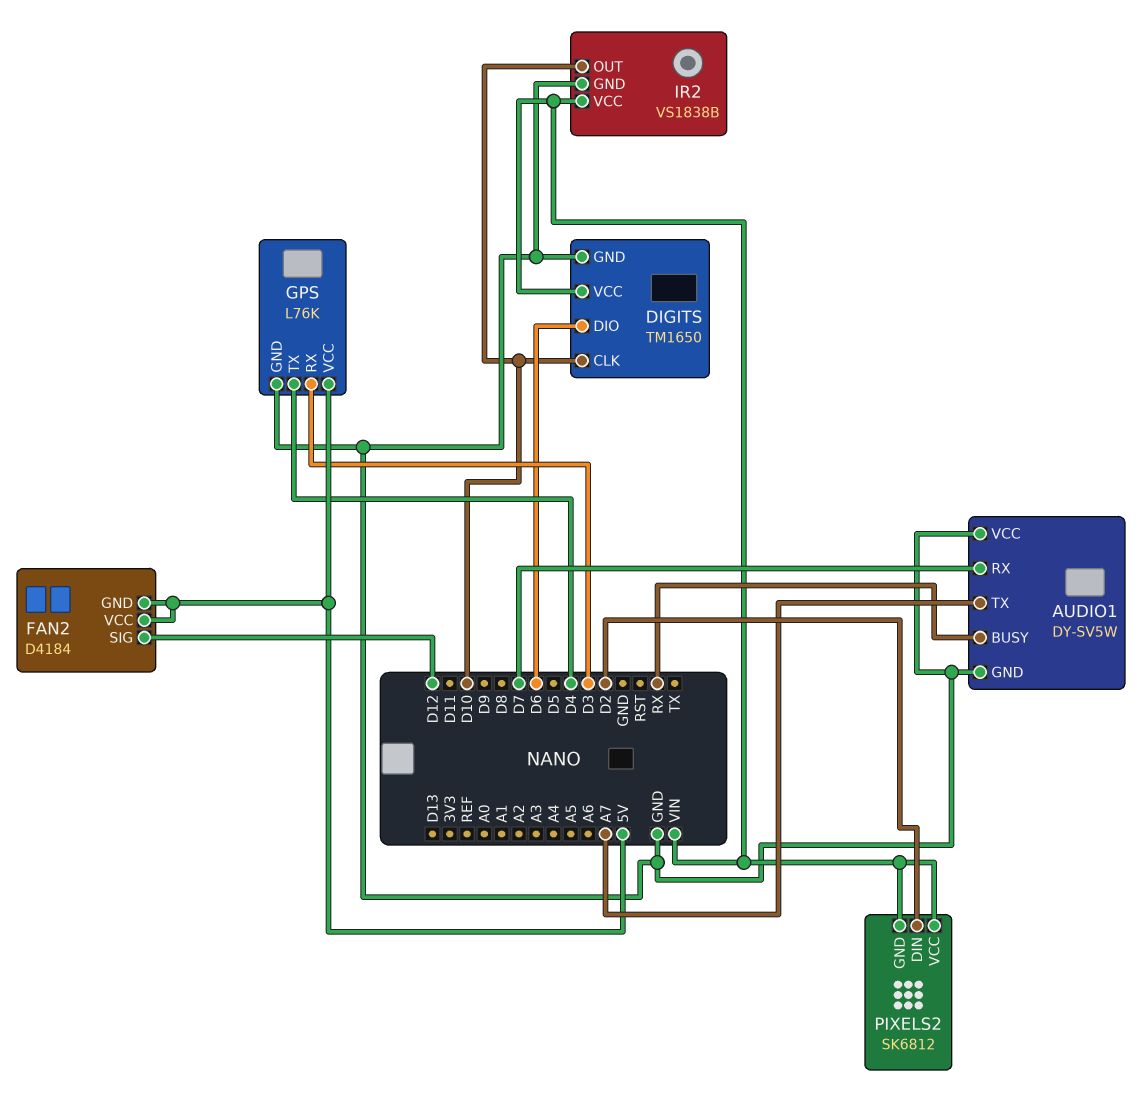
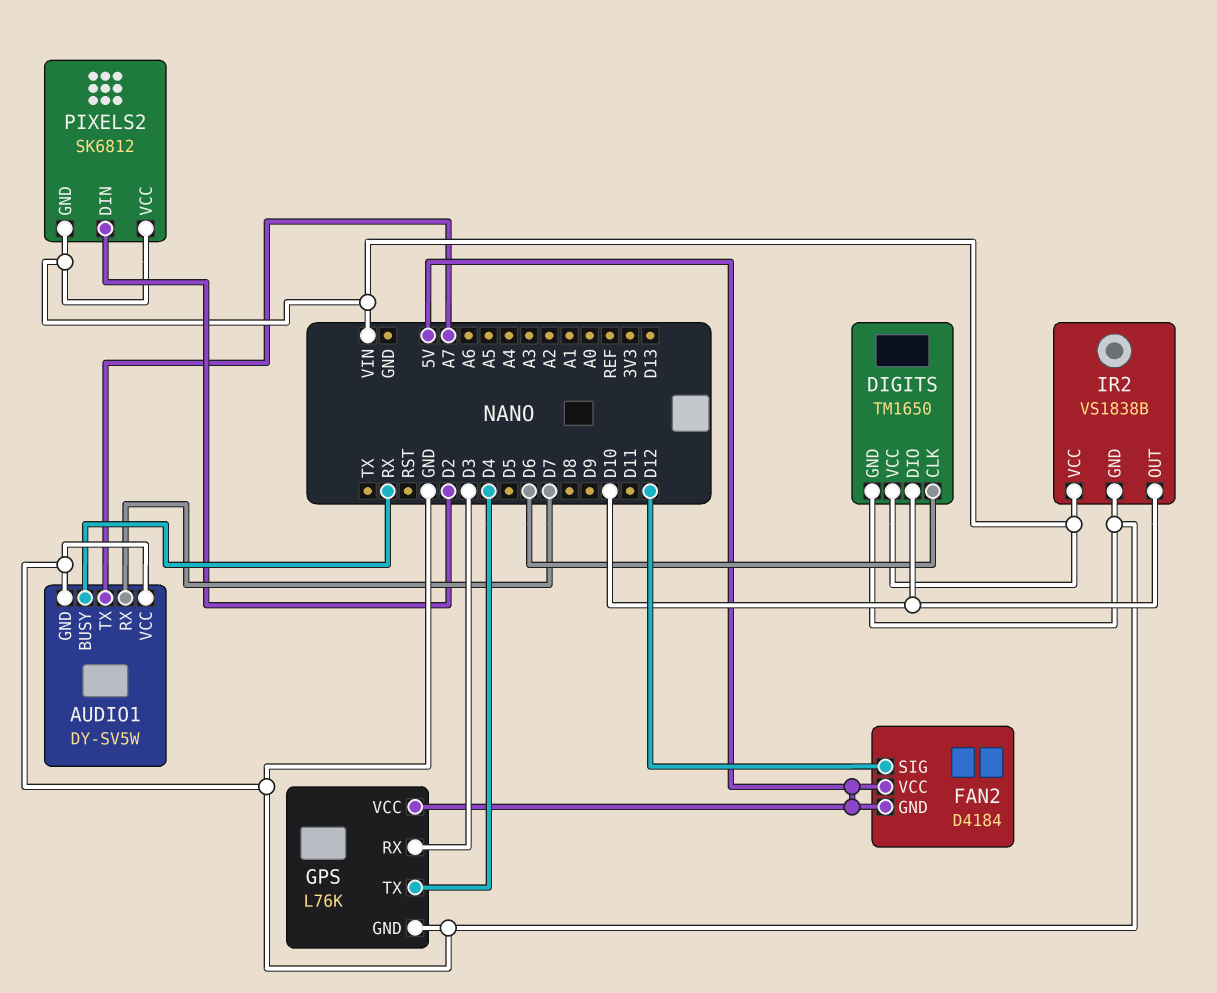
DIGITS pin CLK: D10 -> D6
DIGITS pin DIO: D6 -> D10

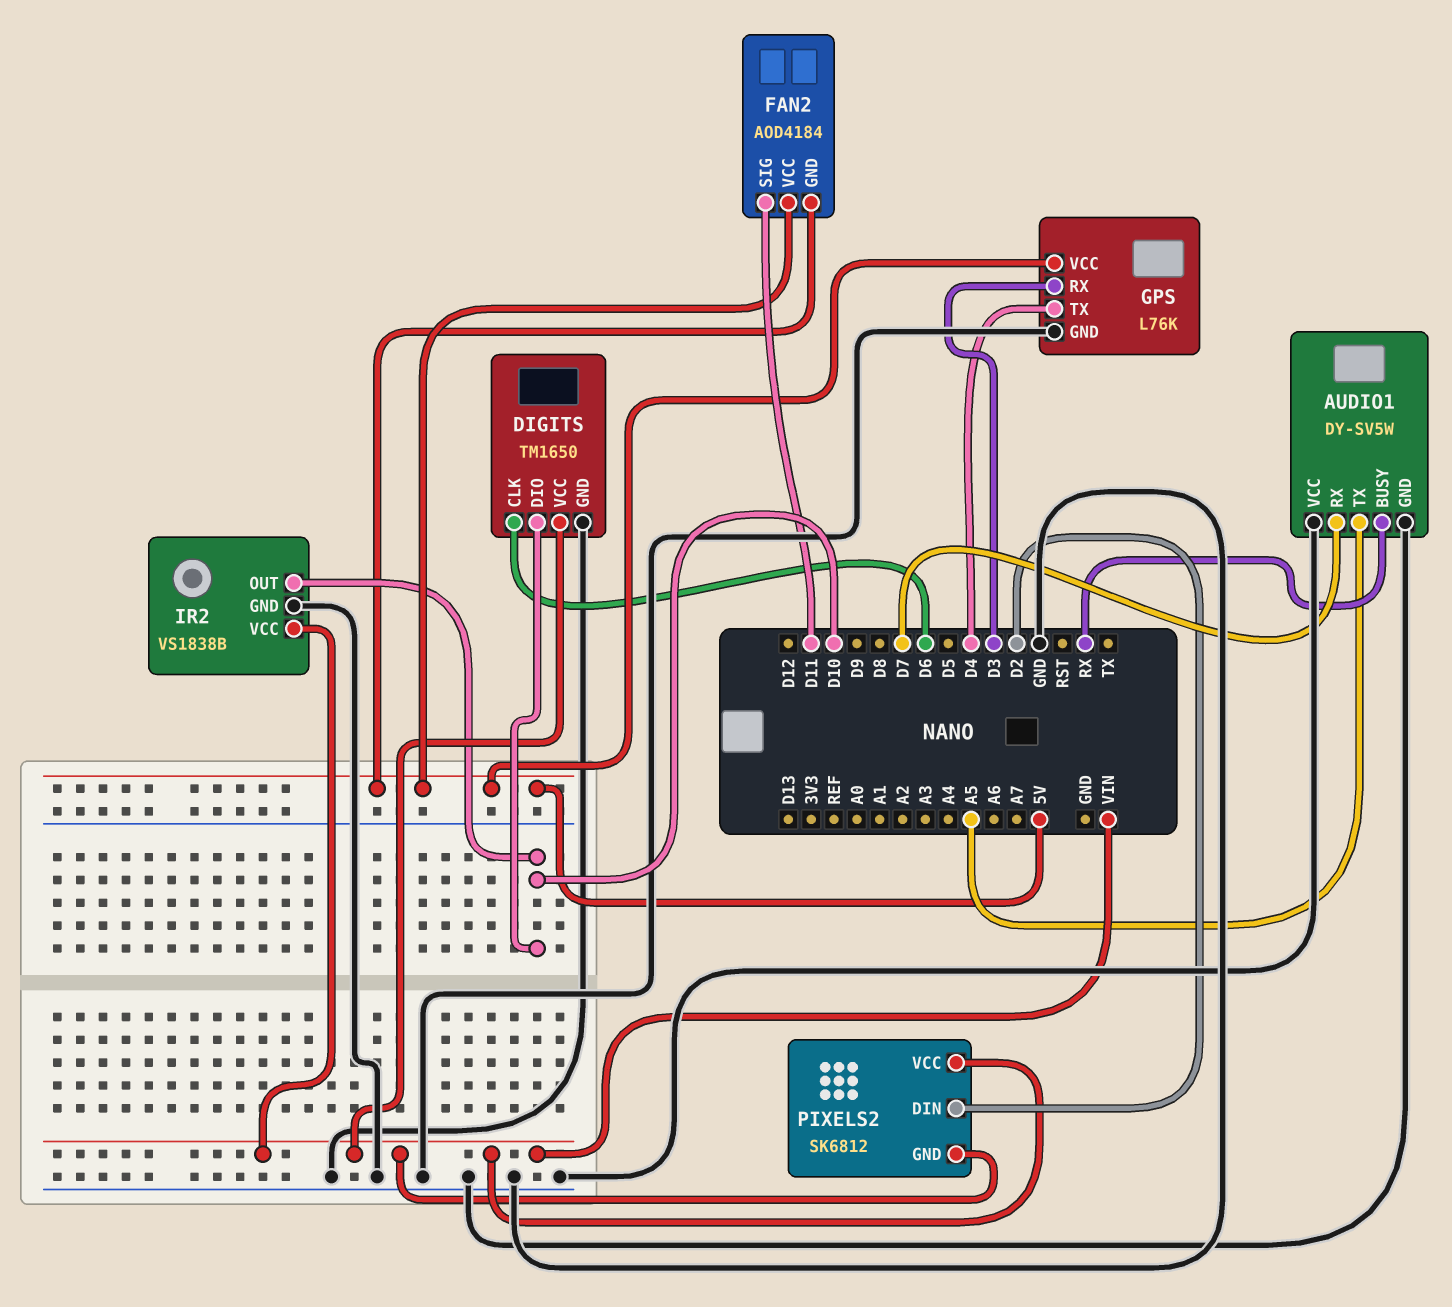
AUDIO1 pin TX: A7 -> A5
FAN2: D4184 -> AOD4184
FAN2 pin SIG: D12 -> D11

